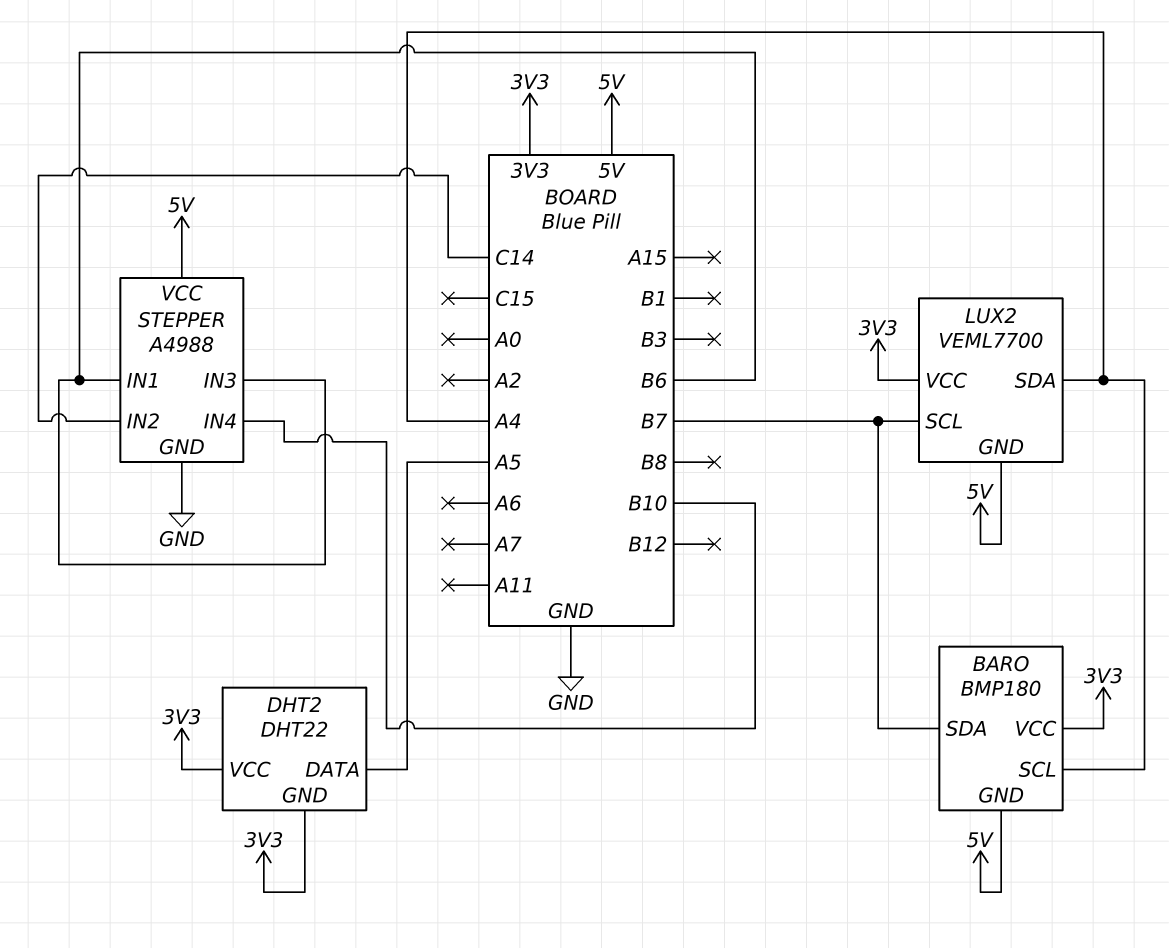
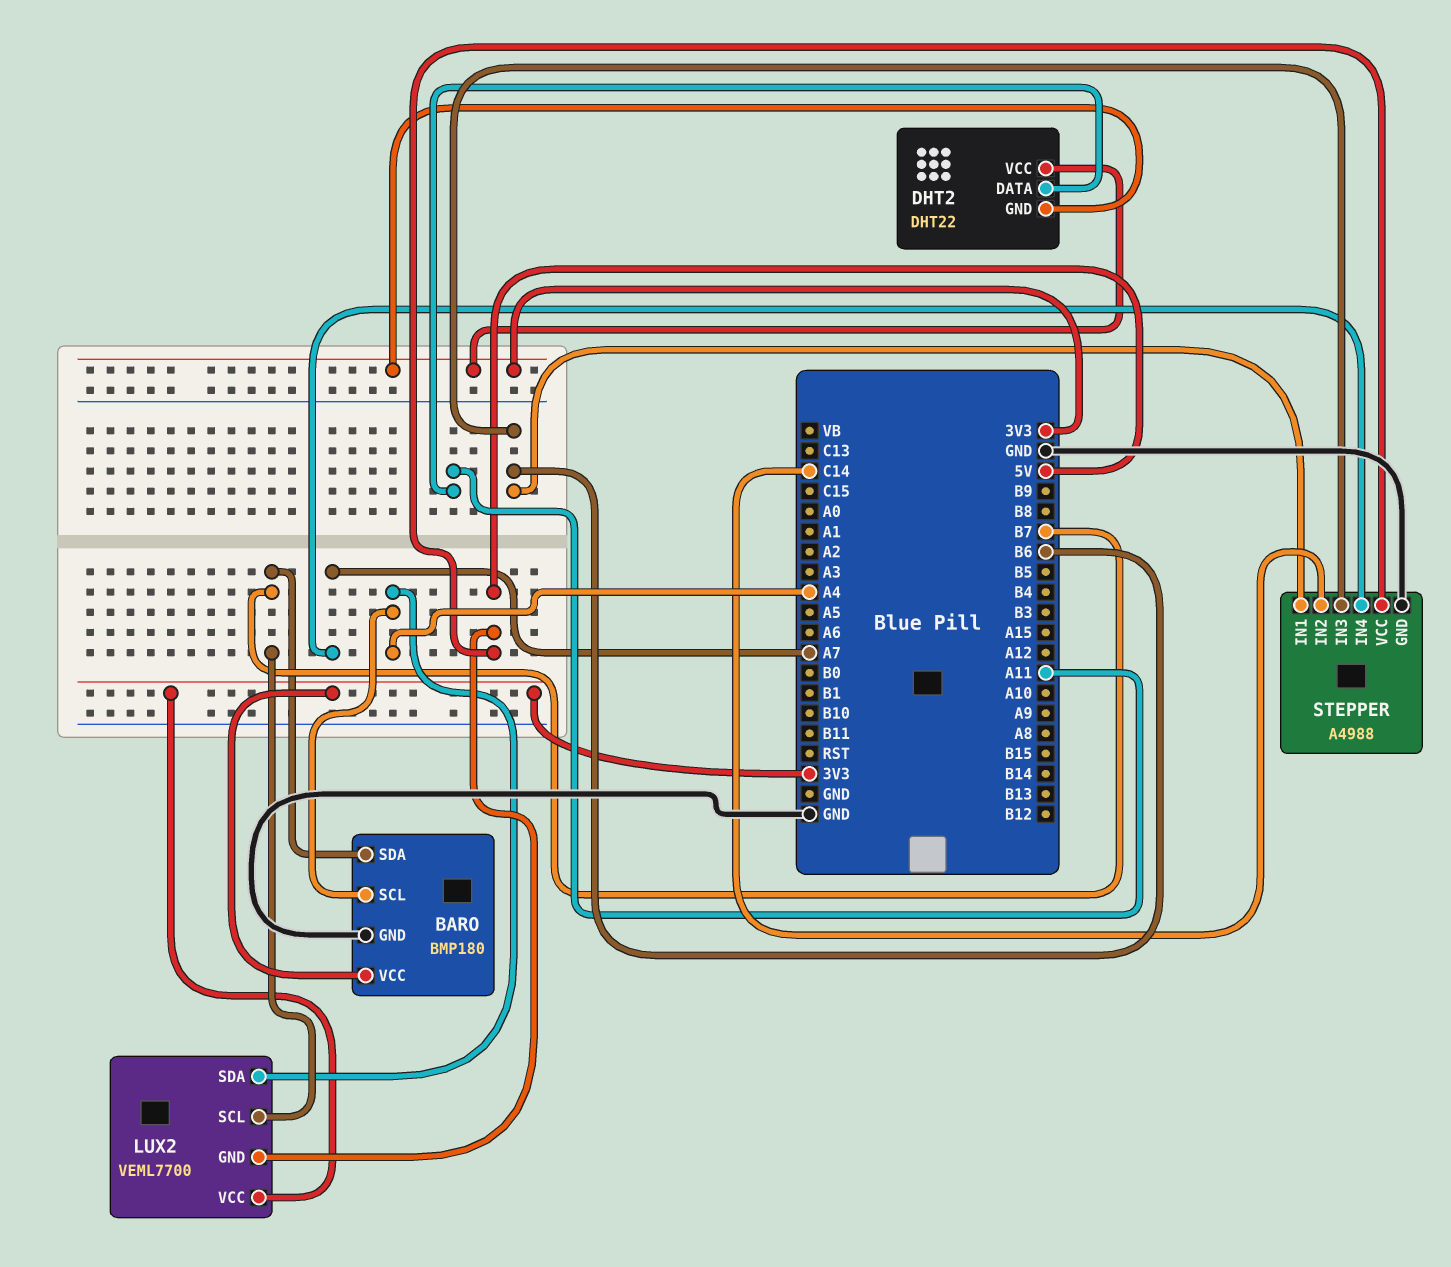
BARO pin GND: 5V -> GND
DHT2 pin DATA: A5 -> A11
STEPPER pin IN4: B10 -> A7

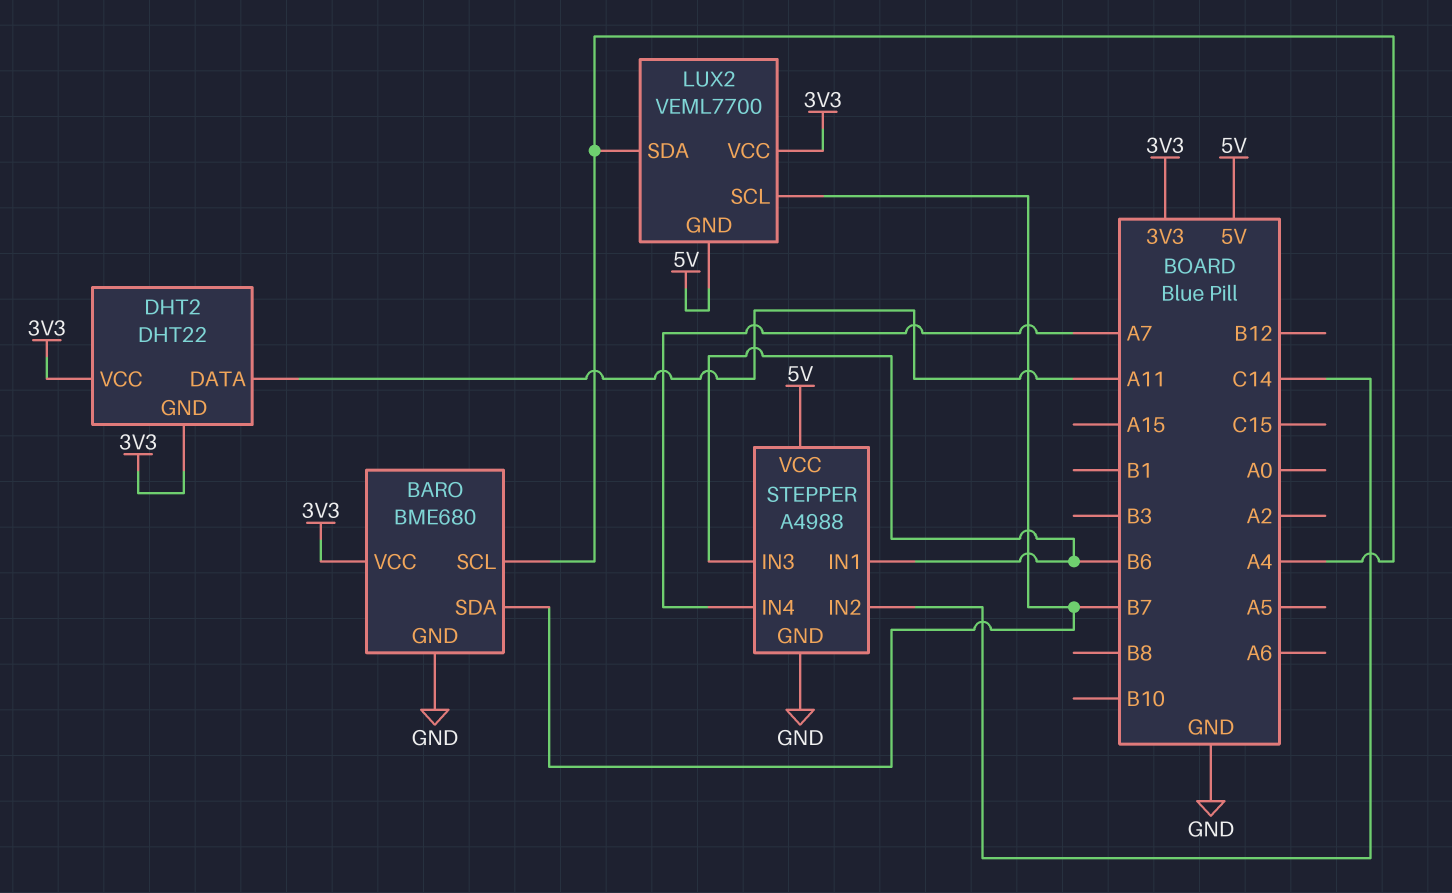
BARO: BMP180 -> BME680

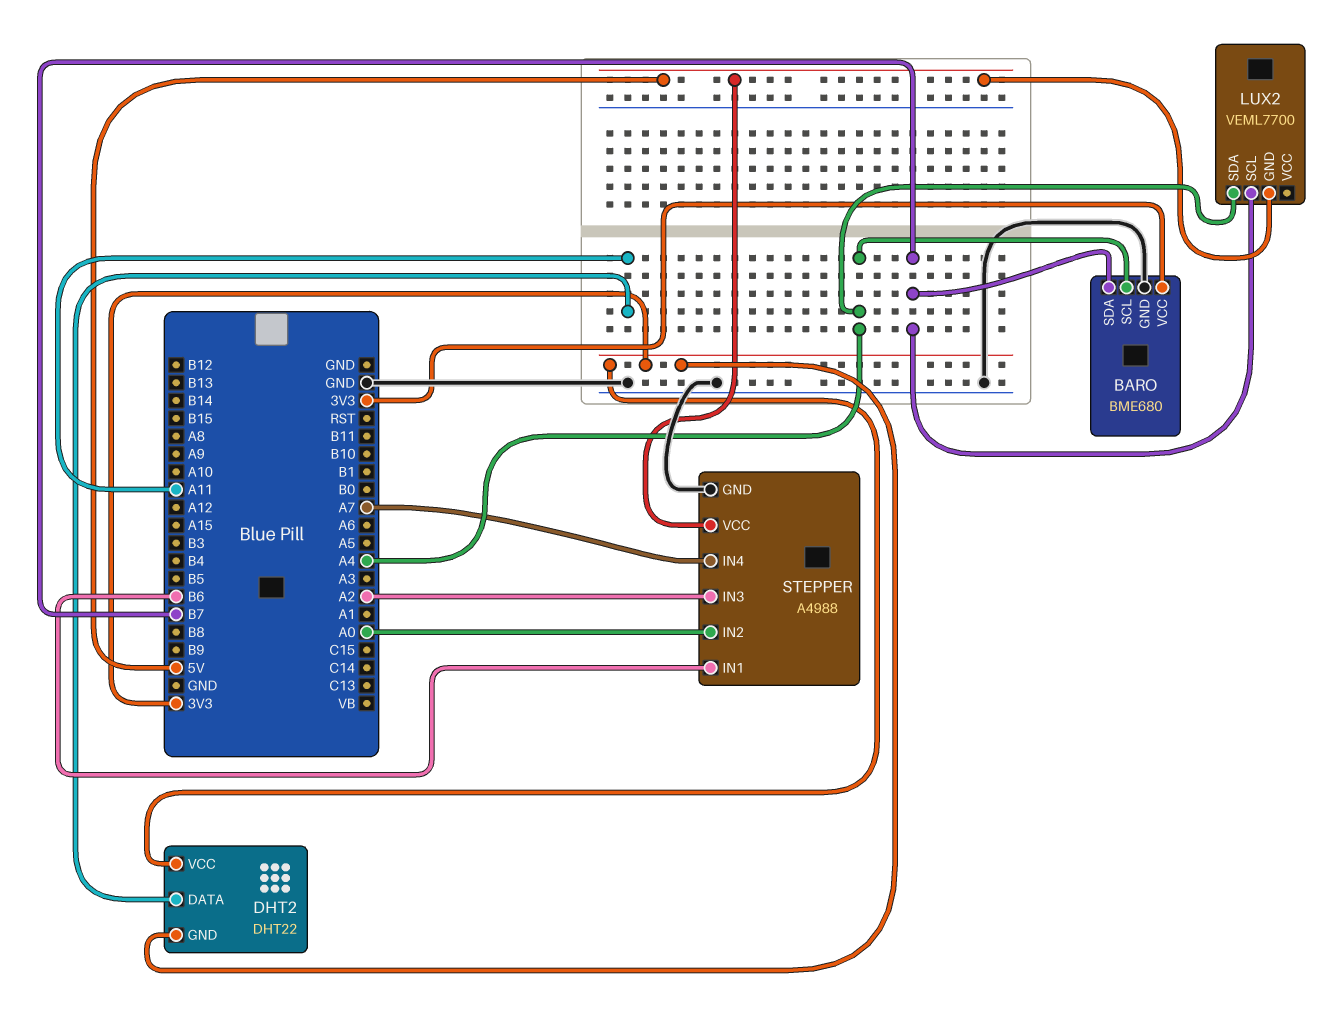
LUX2 pin VCC: 3V3 -> none
STEPPER pin IN2: C14 -> A0
STEPPER pin IN3: B6 -> A2

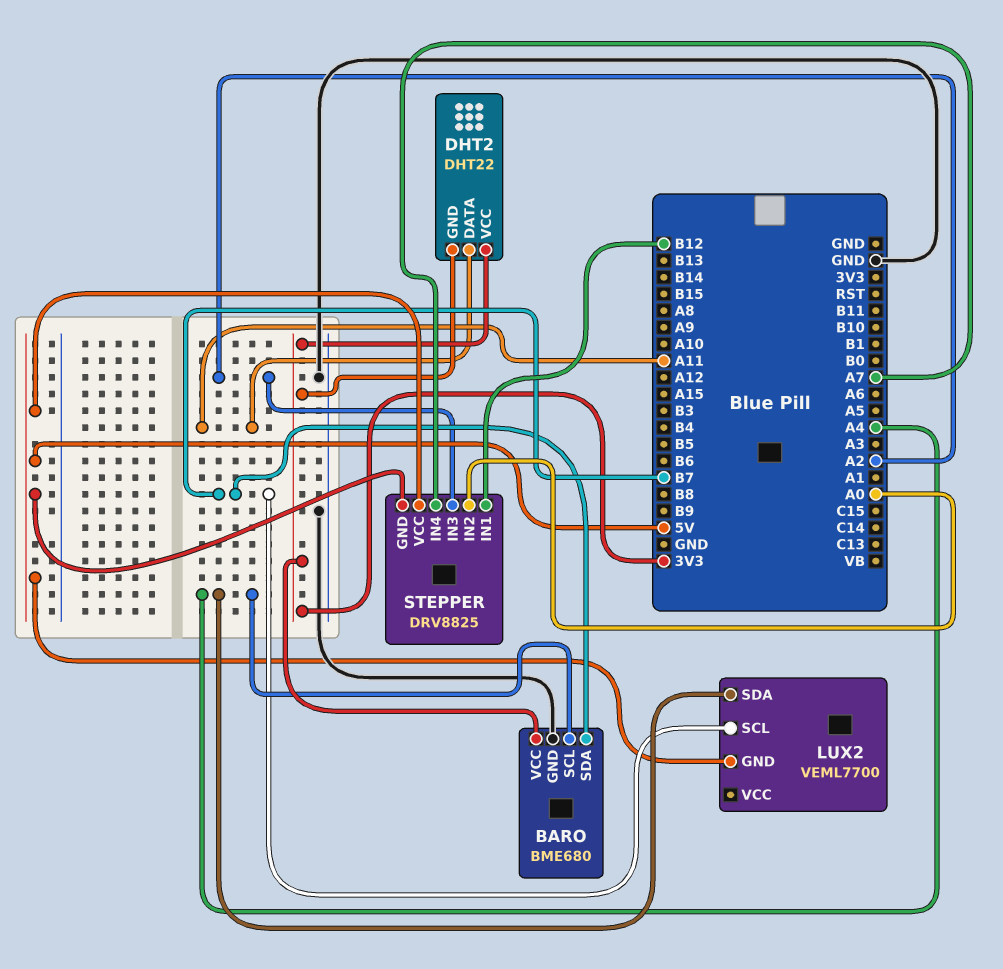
STEPPER: A4988 -> DRV8825
STEPPER pin GND: GND -> 5V
STEPPER pin IN1: B6 -> B12

